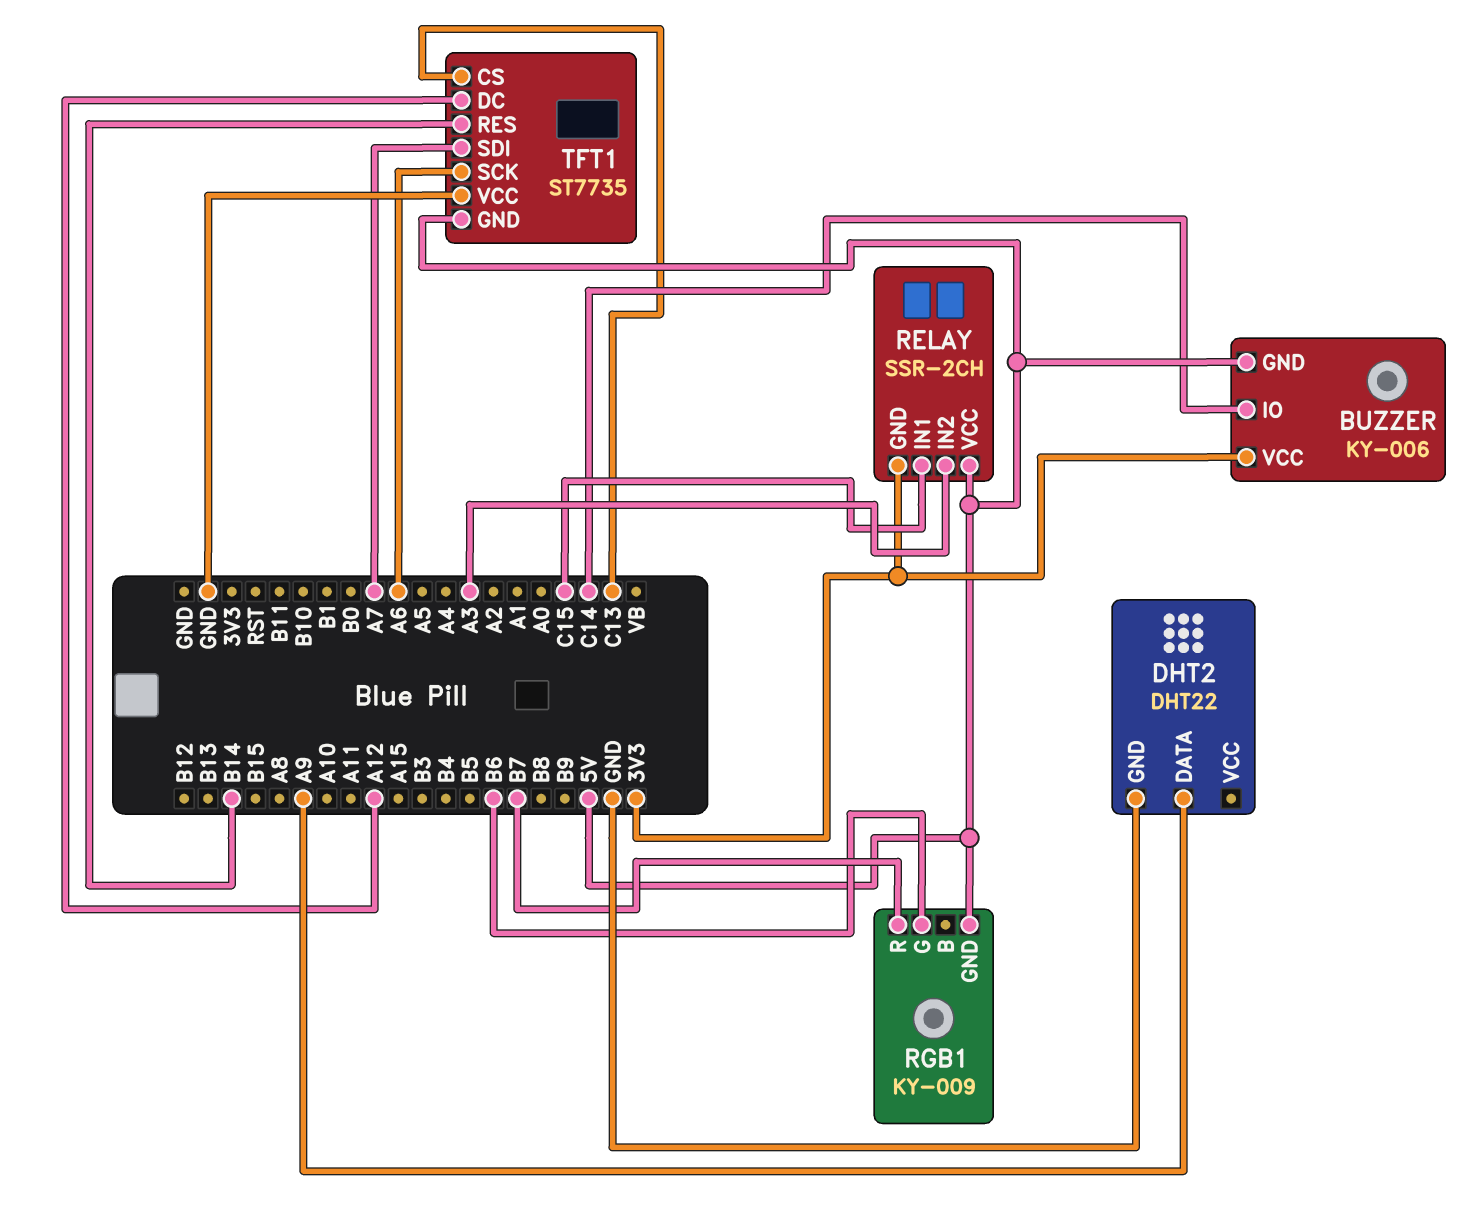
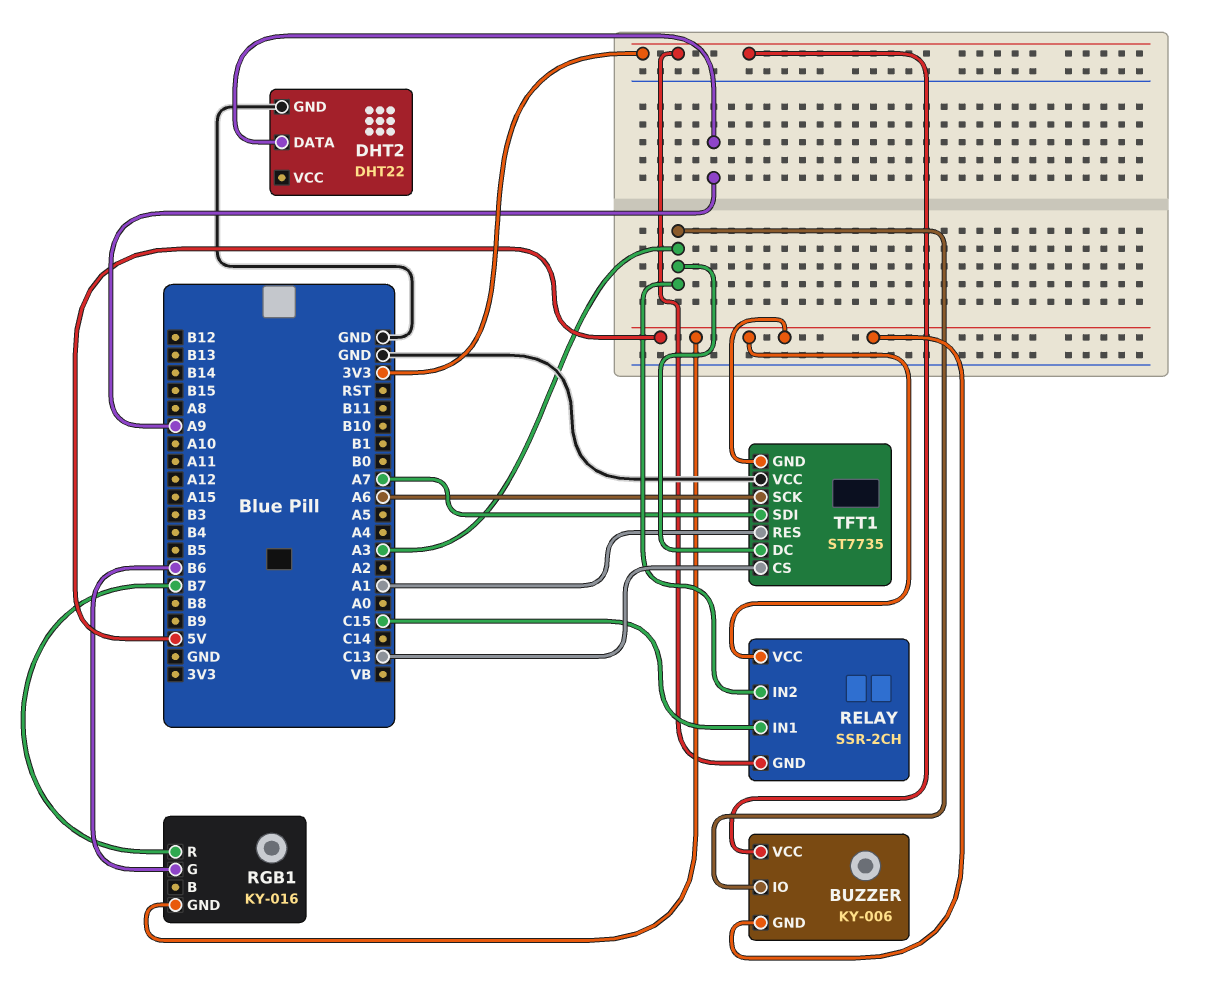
BUZZER pin IO: C14 -> A3
RGB1: KY-009 -> KY-016
TFT1 pin DC: A12 -> A3
TFT1 pin RES: B14 -> A1

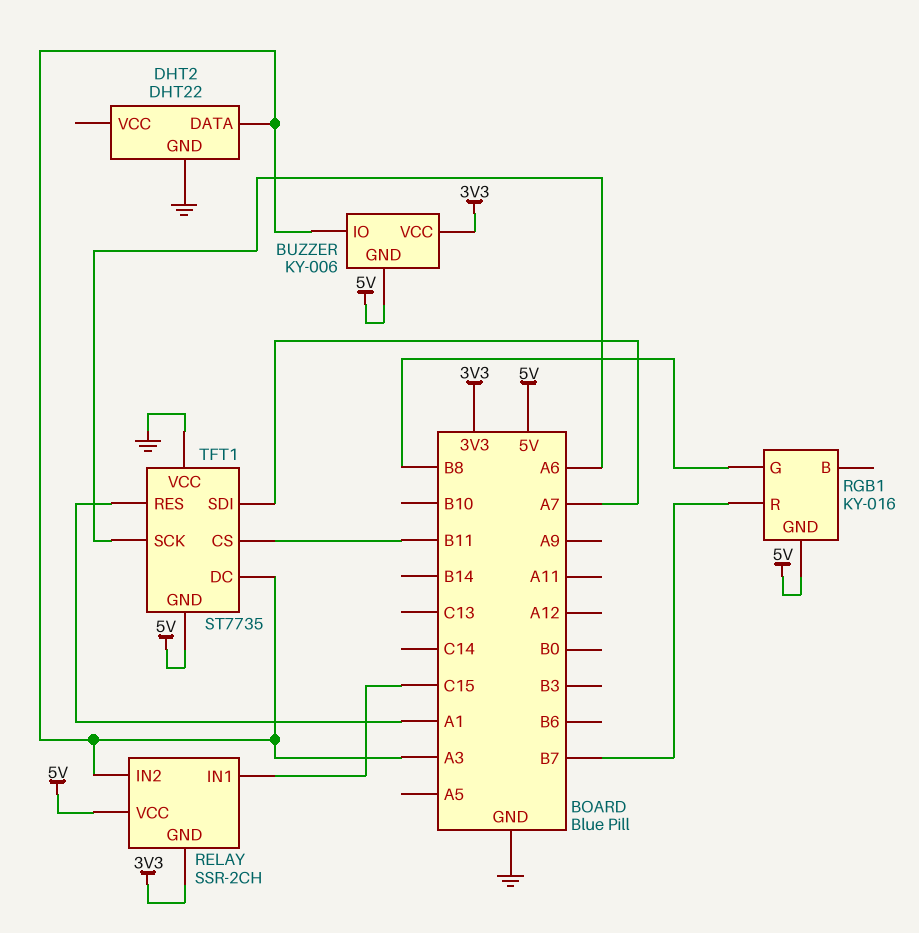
DHT2 pin DATA: A9 -> A3
RGB1 pin G: B6 -> B8
TFT1 pin CS: C13 -> B11

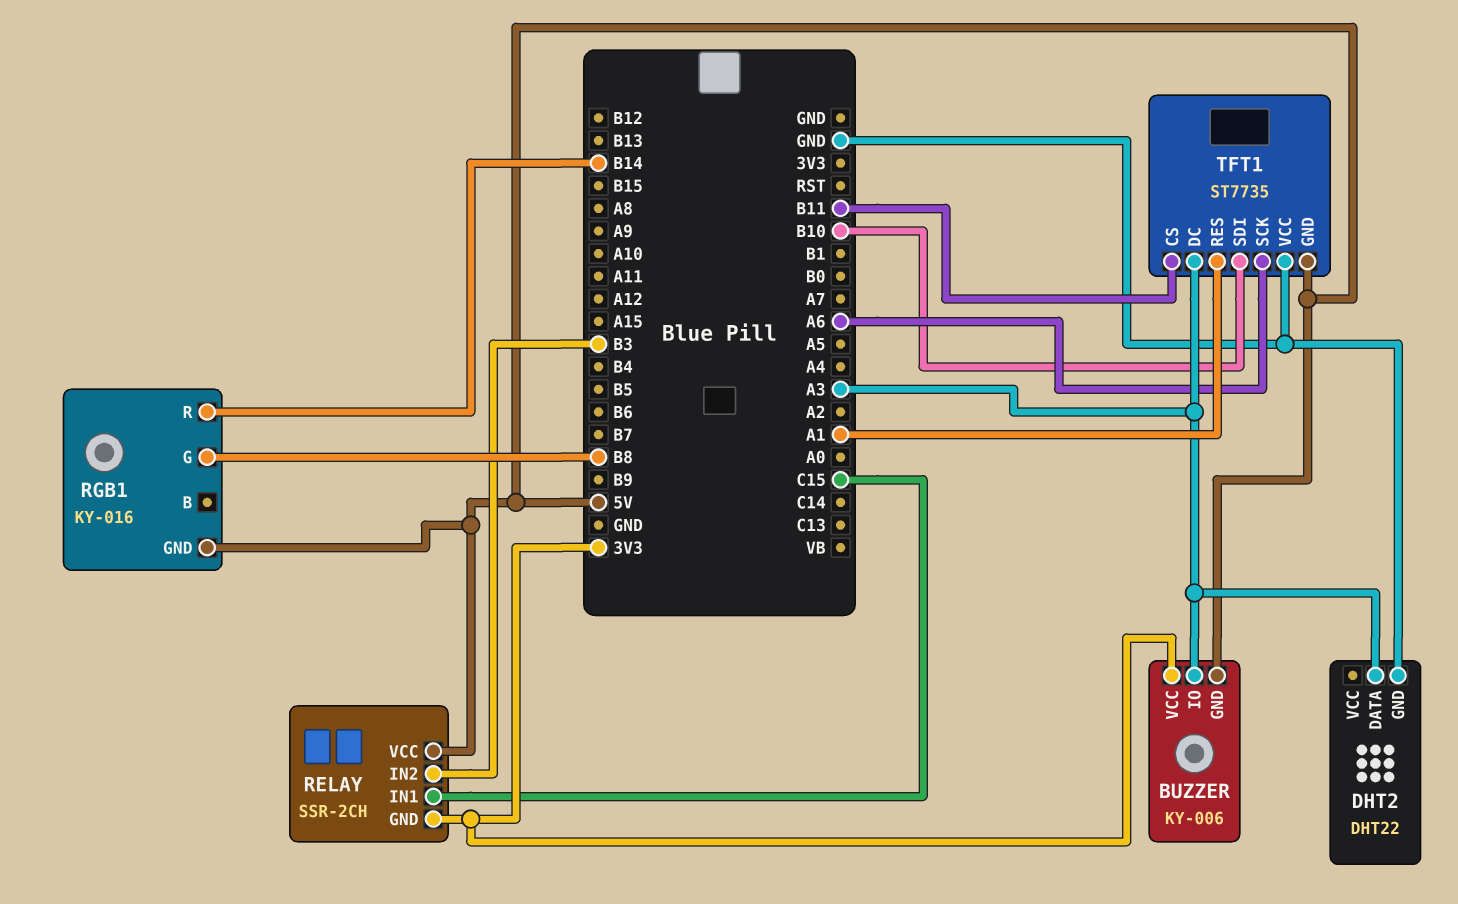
RELAY pin IN2: A3 -> B3
RGB1 pin R: B7 -> B14
TFT1 pin SDI: A7 -> B10

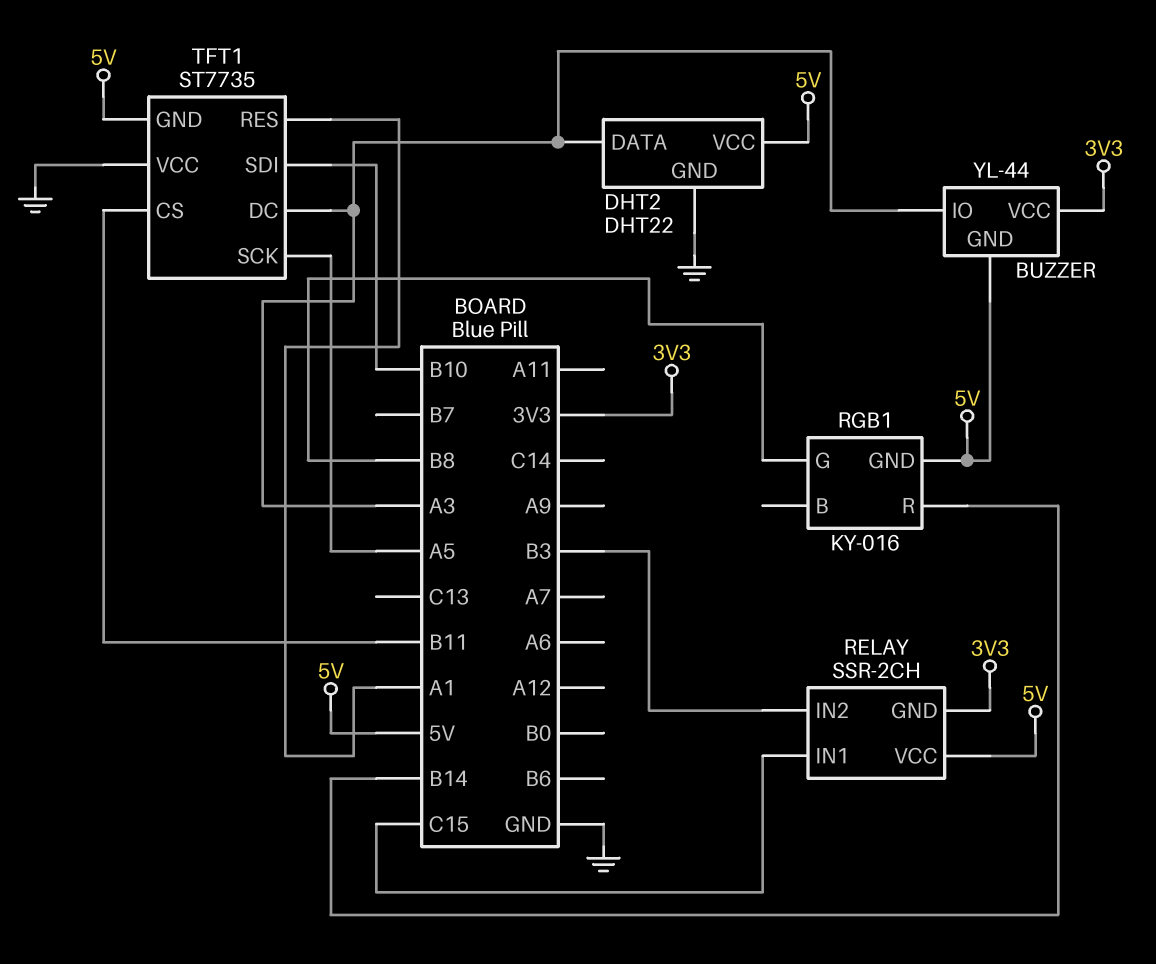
BUZZER: KY-006 -> YL-44
DHT2 pin VCC: none -> 5V
TFT1 pin SCK: A6 -> A5

